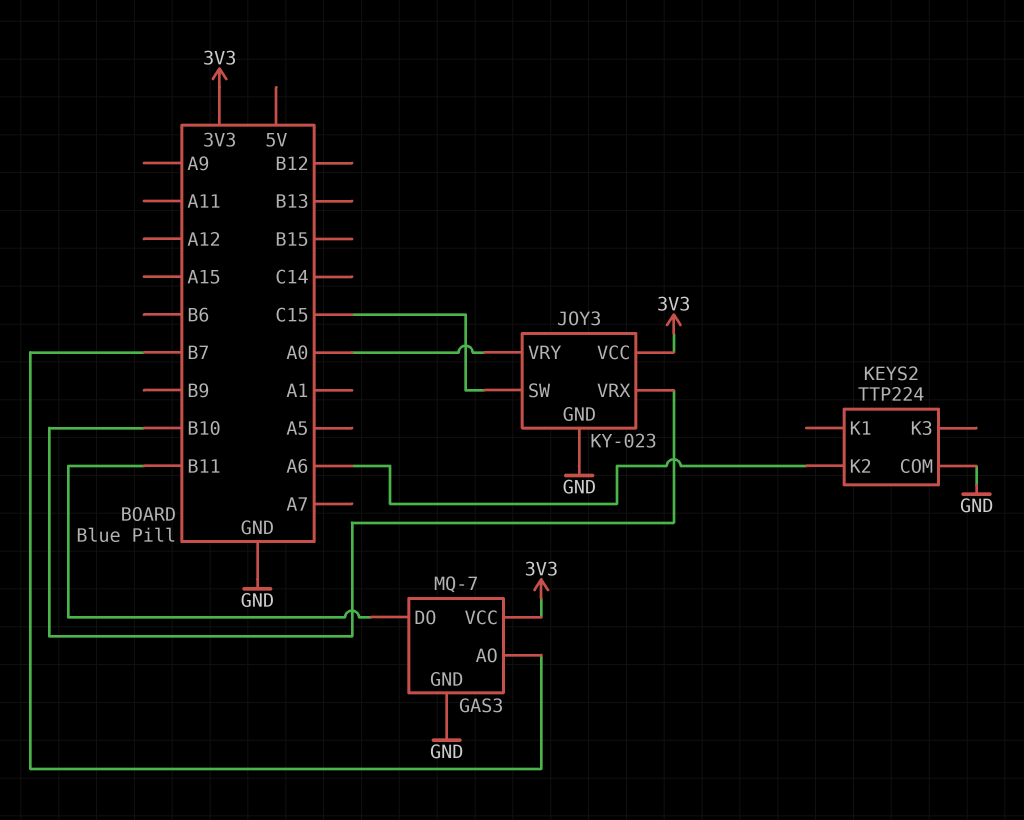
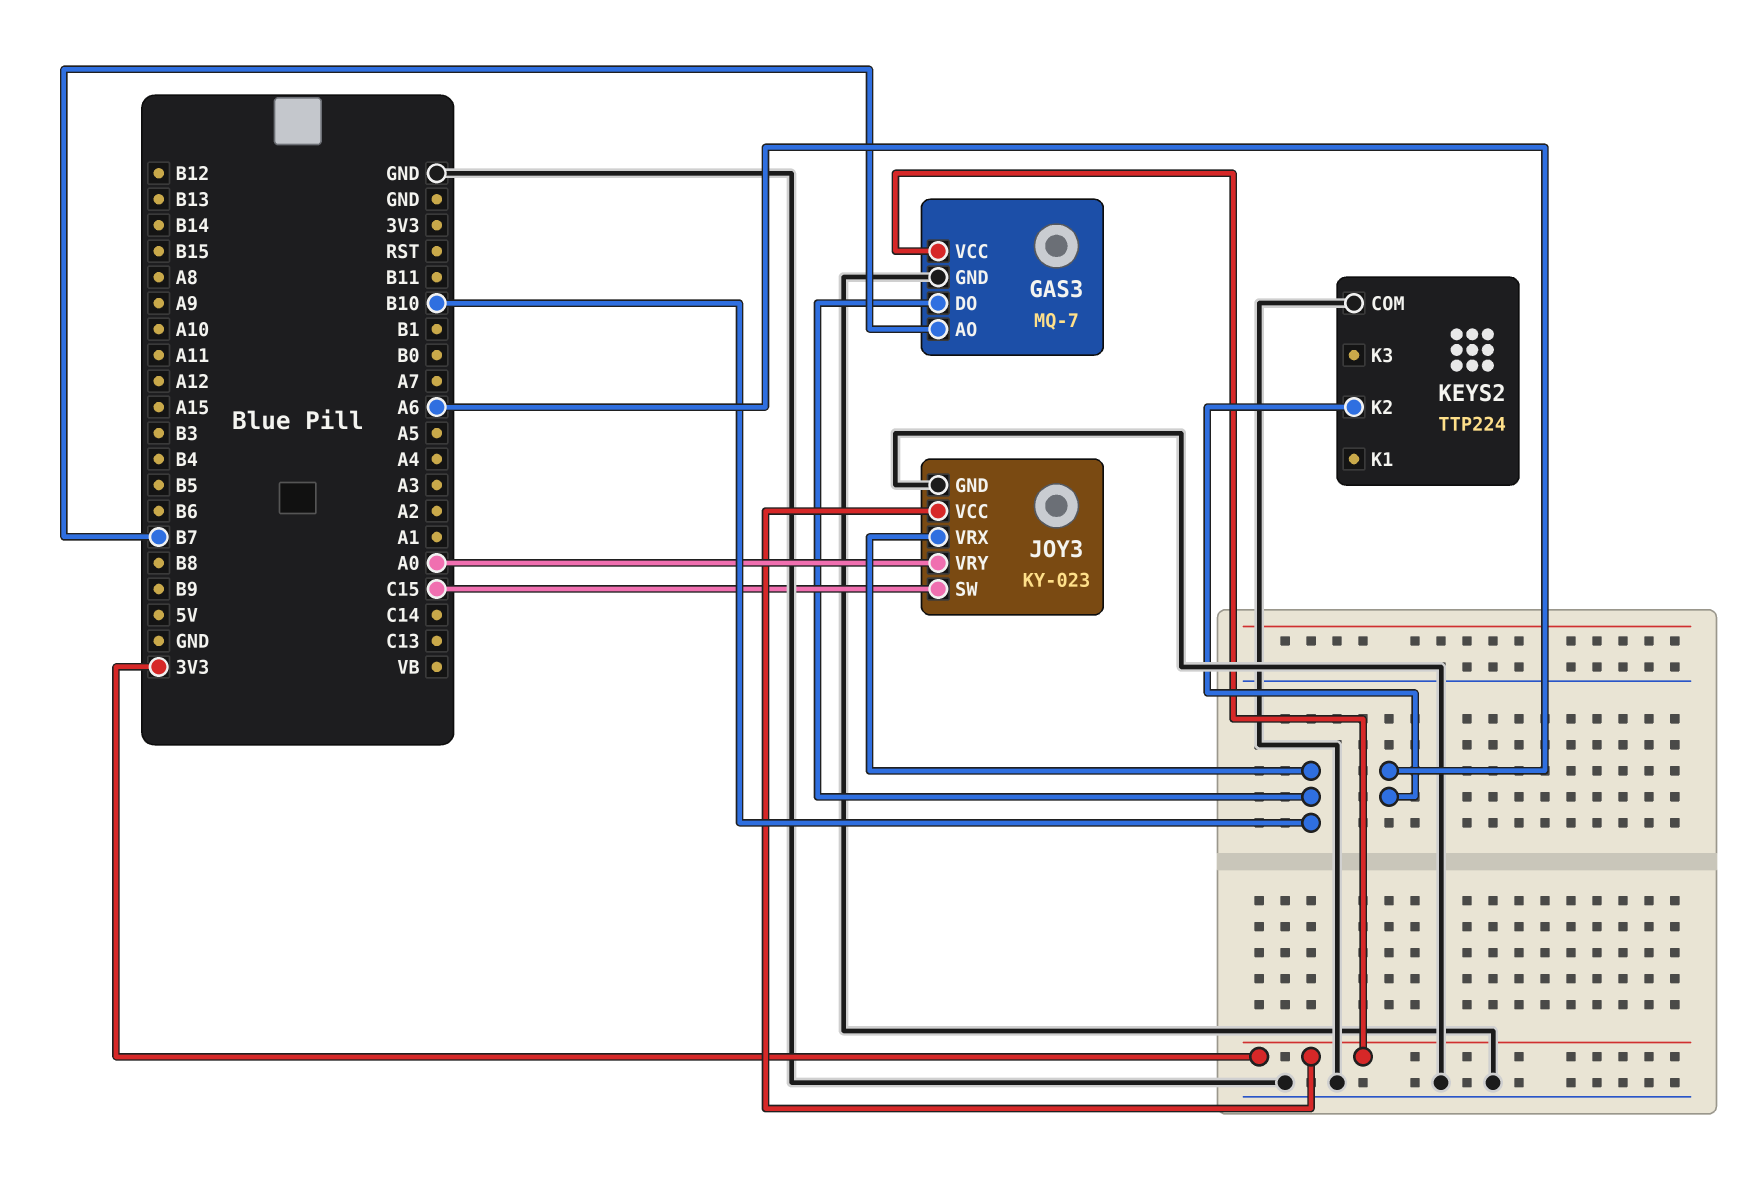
GAS3 pin DO: B11 -> B10

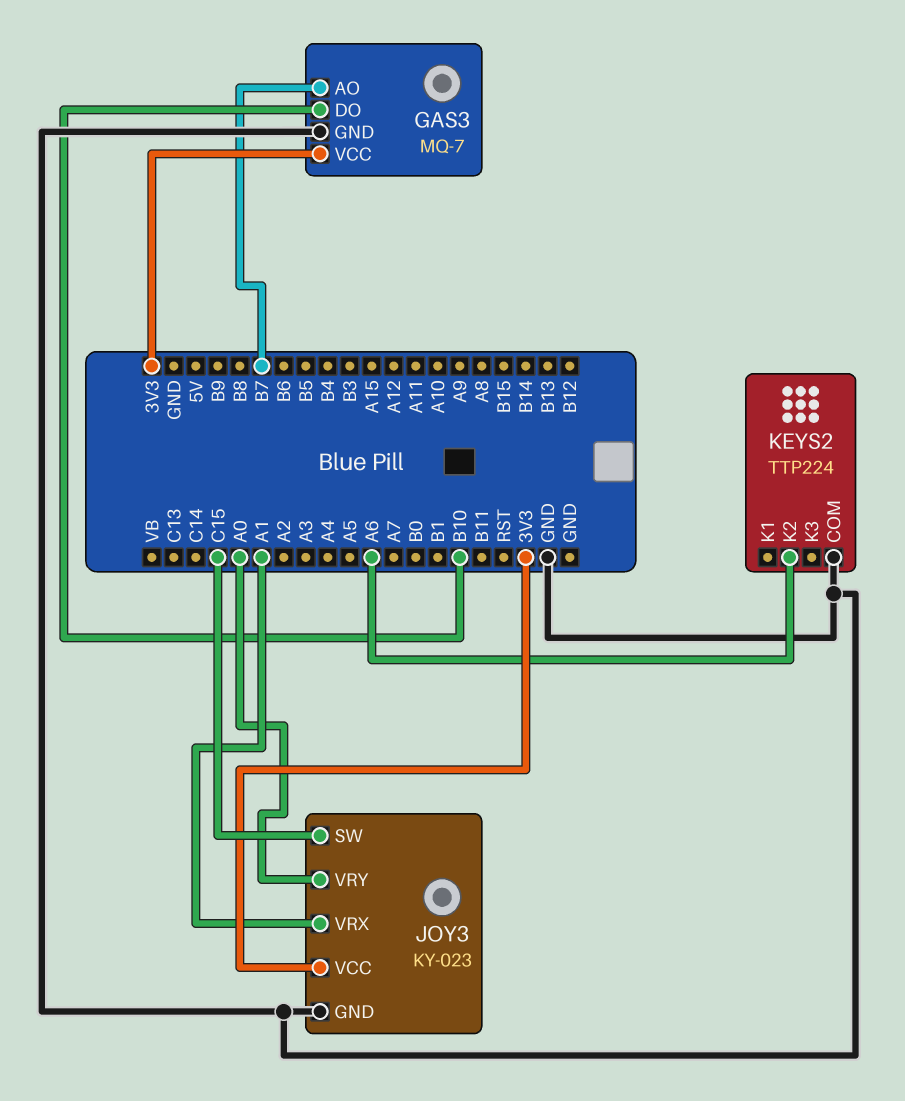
JOY3 pin VRX: B10 -> A1

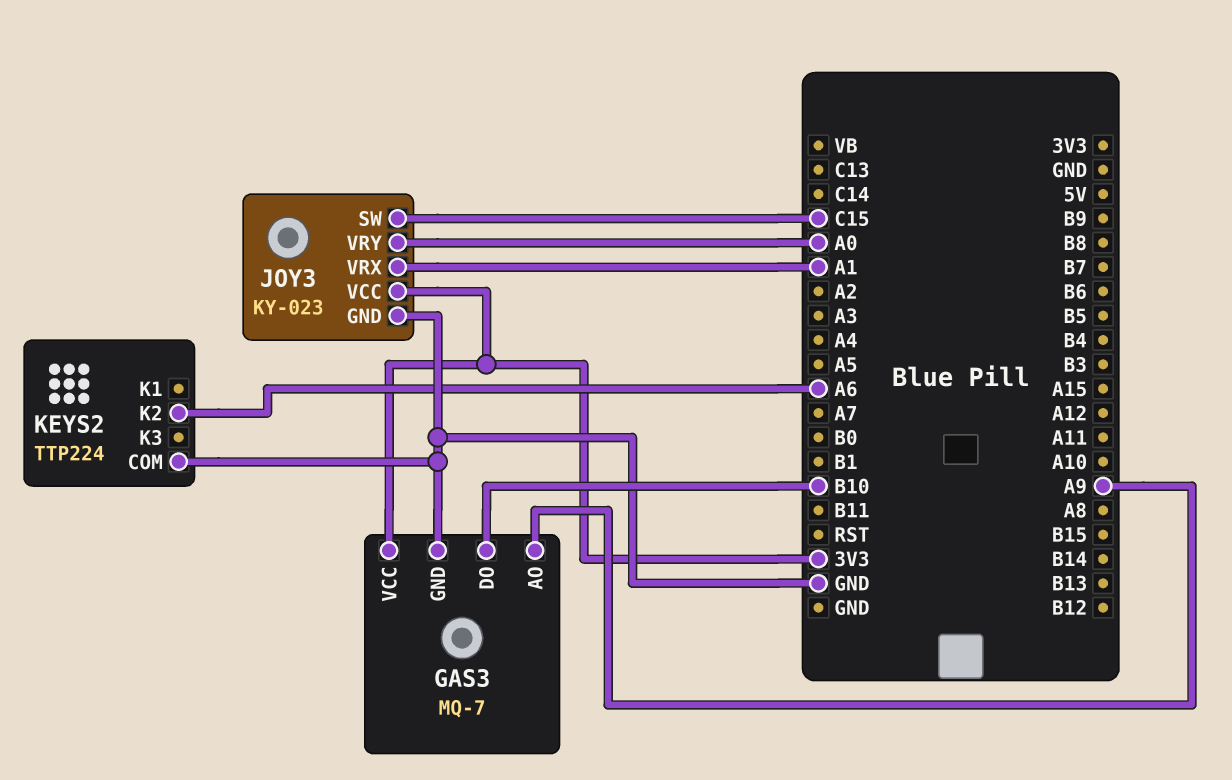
GAS3 pin AO: B7 -> A9

